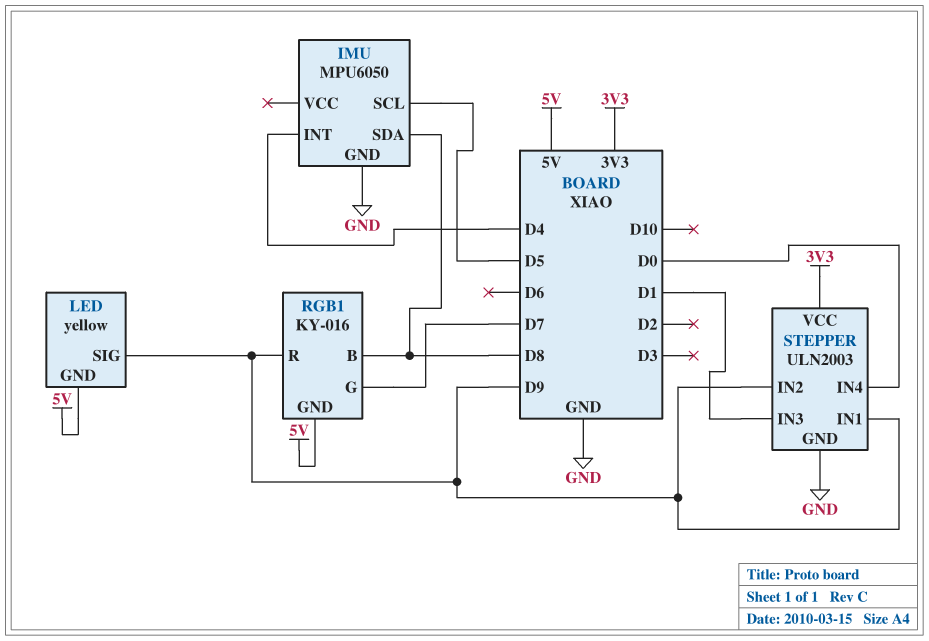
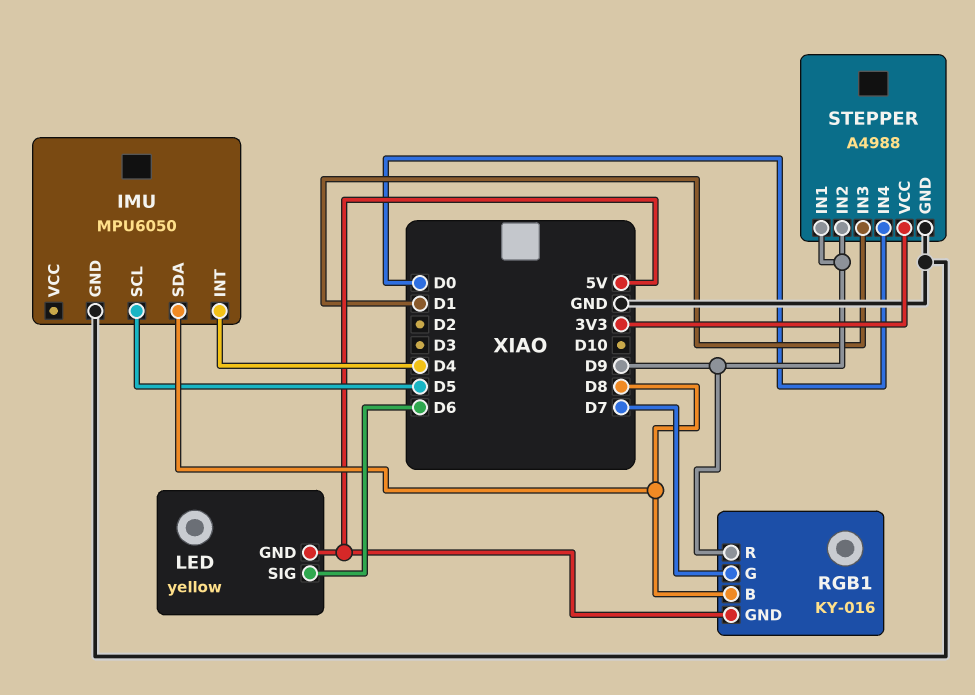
LED pin SIG: D9 -> D6
STEPPER: ULN2003 -> A4988

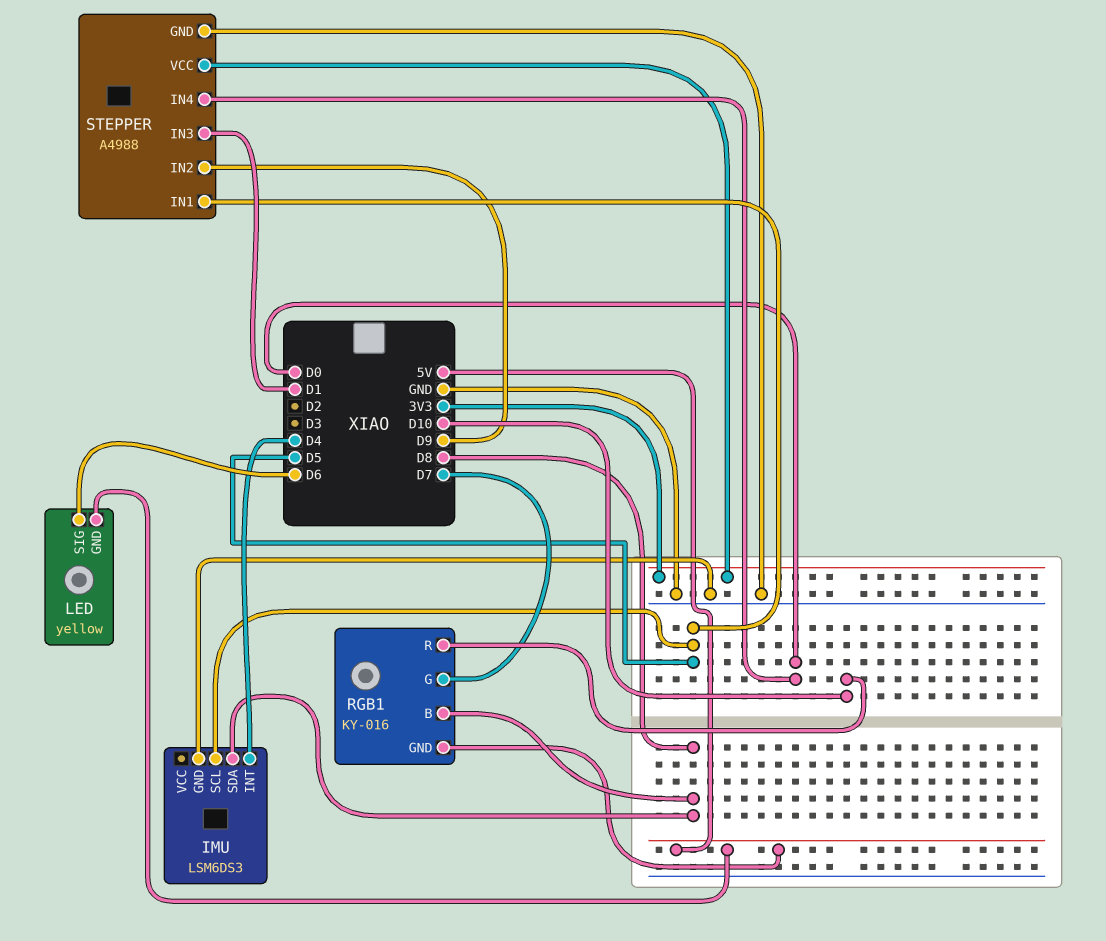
IMU: MPU6050 -> LSM6DS3
RGB1 pin R: D9 -> D10
STEPPER pin IN1: D9 -> D5

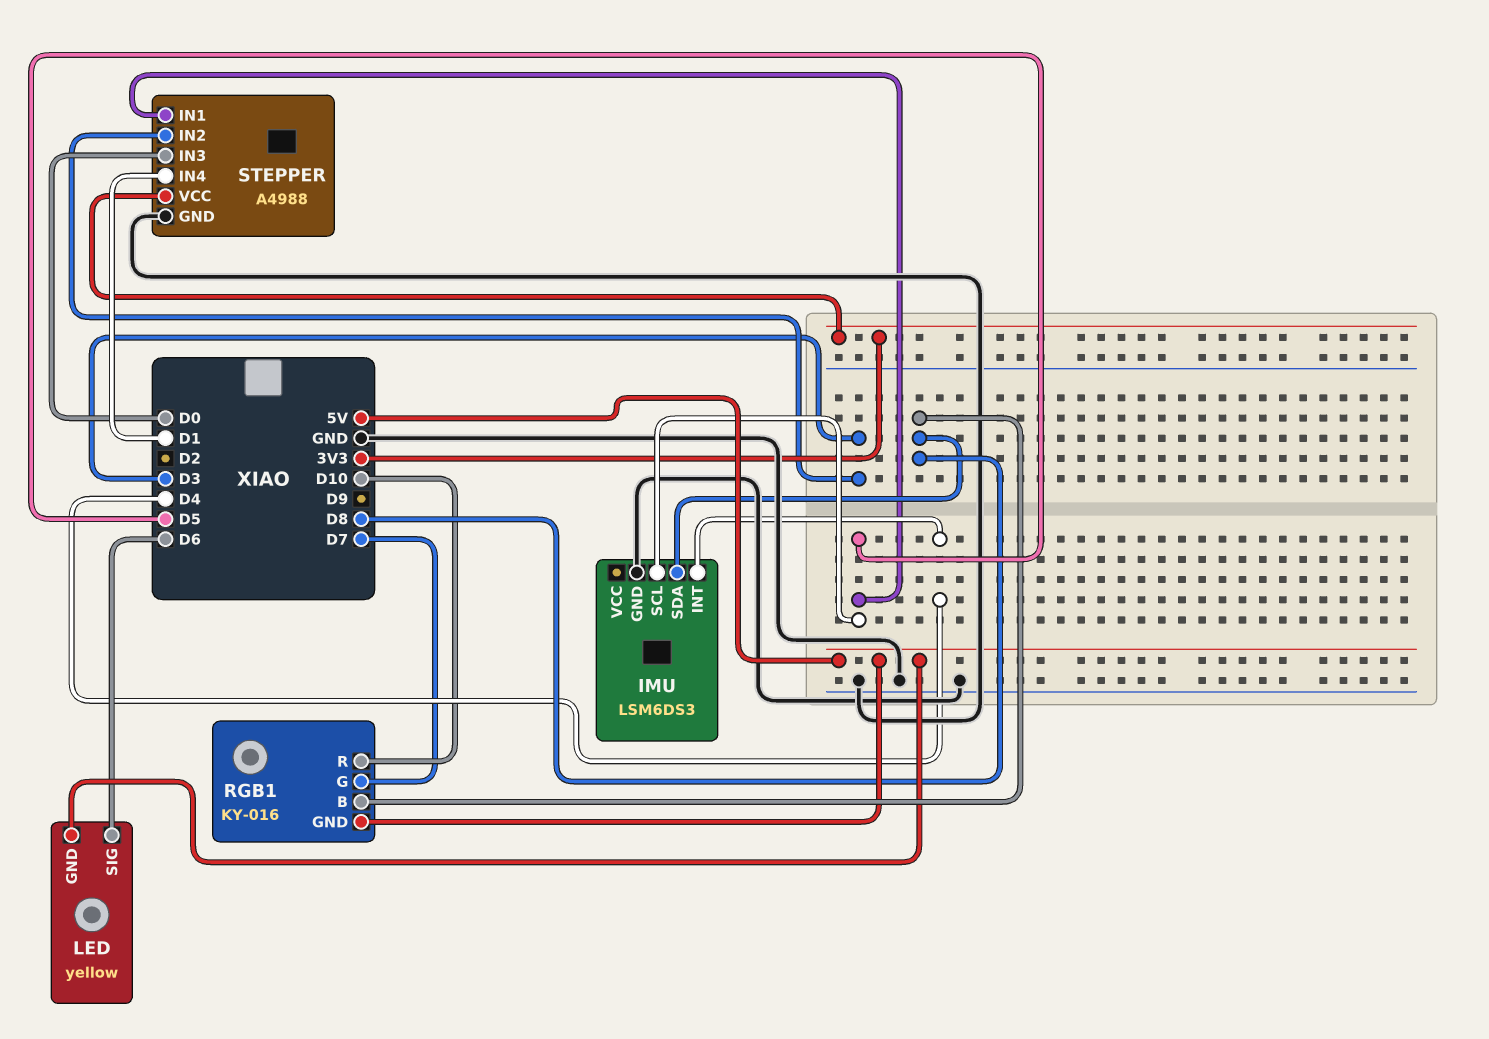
STEPPER pin IN2: D9 -> D3
STEPPER pin IN3: D1 -> D0
STEPPER pin IN4: D0 -> D1

